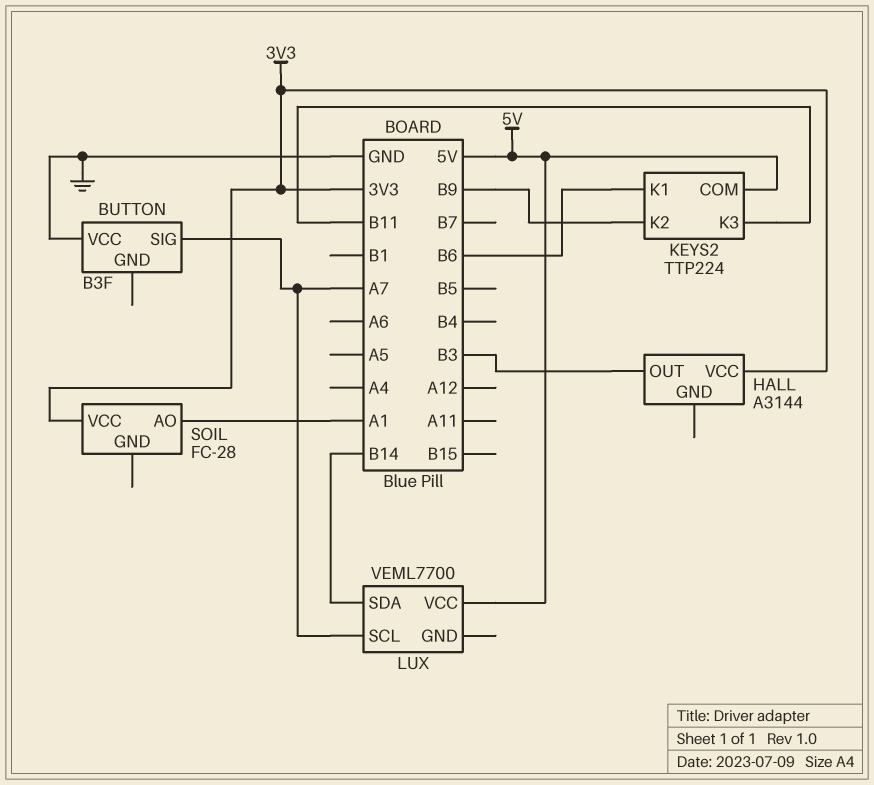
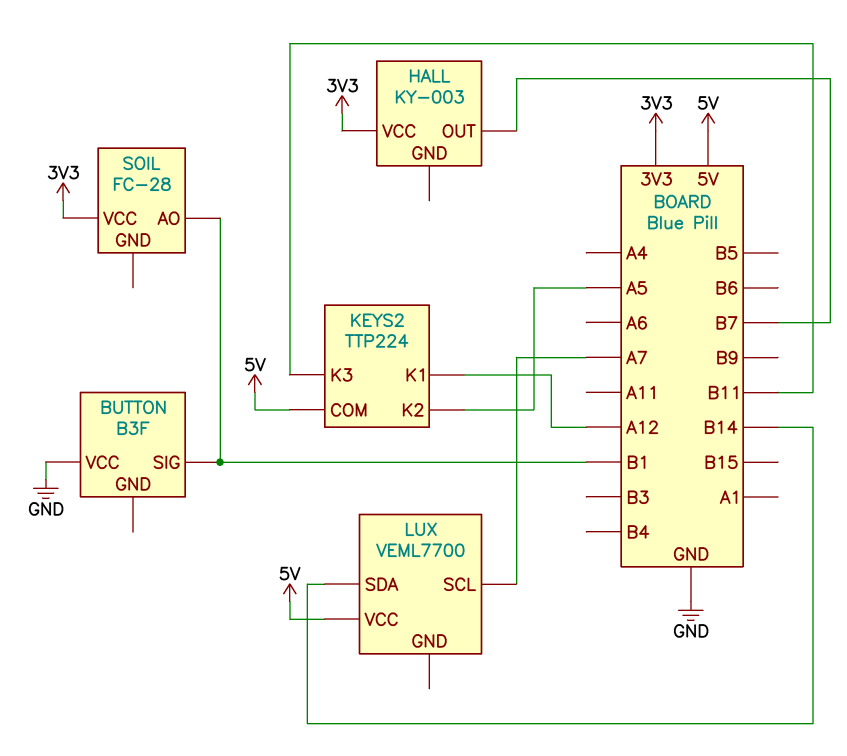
BUTTON pin SIG: A7 -> B1
HALL: A3144 -> KY-003
HALL pin OUT: B3 -> B7
KEYS2 pin K1: B6 -> A12
KEYS2 pin K2: B9 -> A5
SOIL pin AO: A1 -> B1

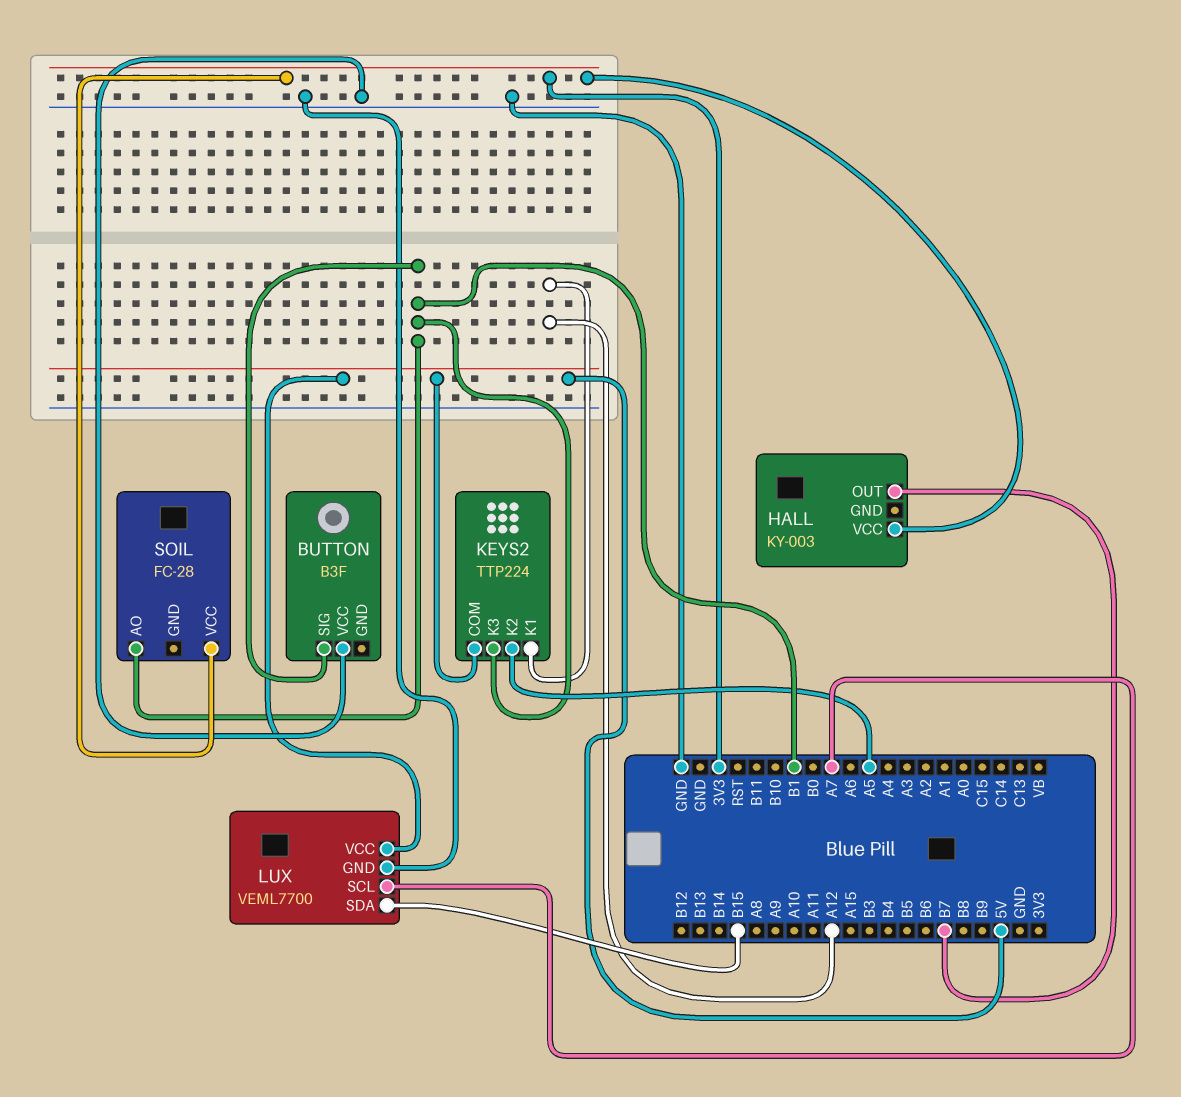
KEYS2 pin K3: B11 -> B1
LUX pin GND: none -> GND
LUX pin SDA: B14 -> B15

